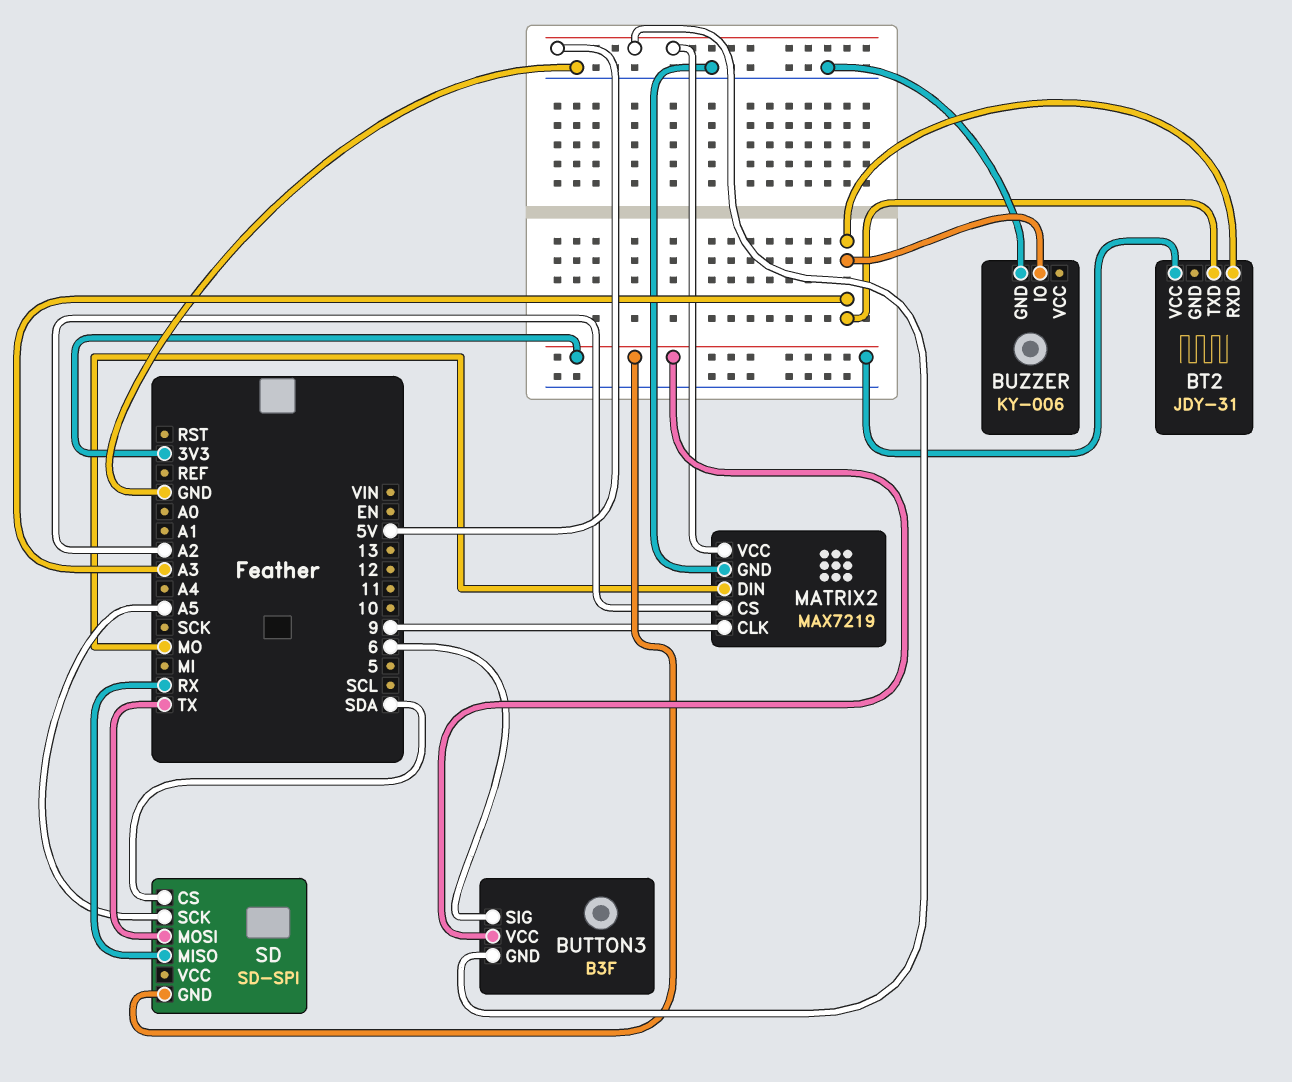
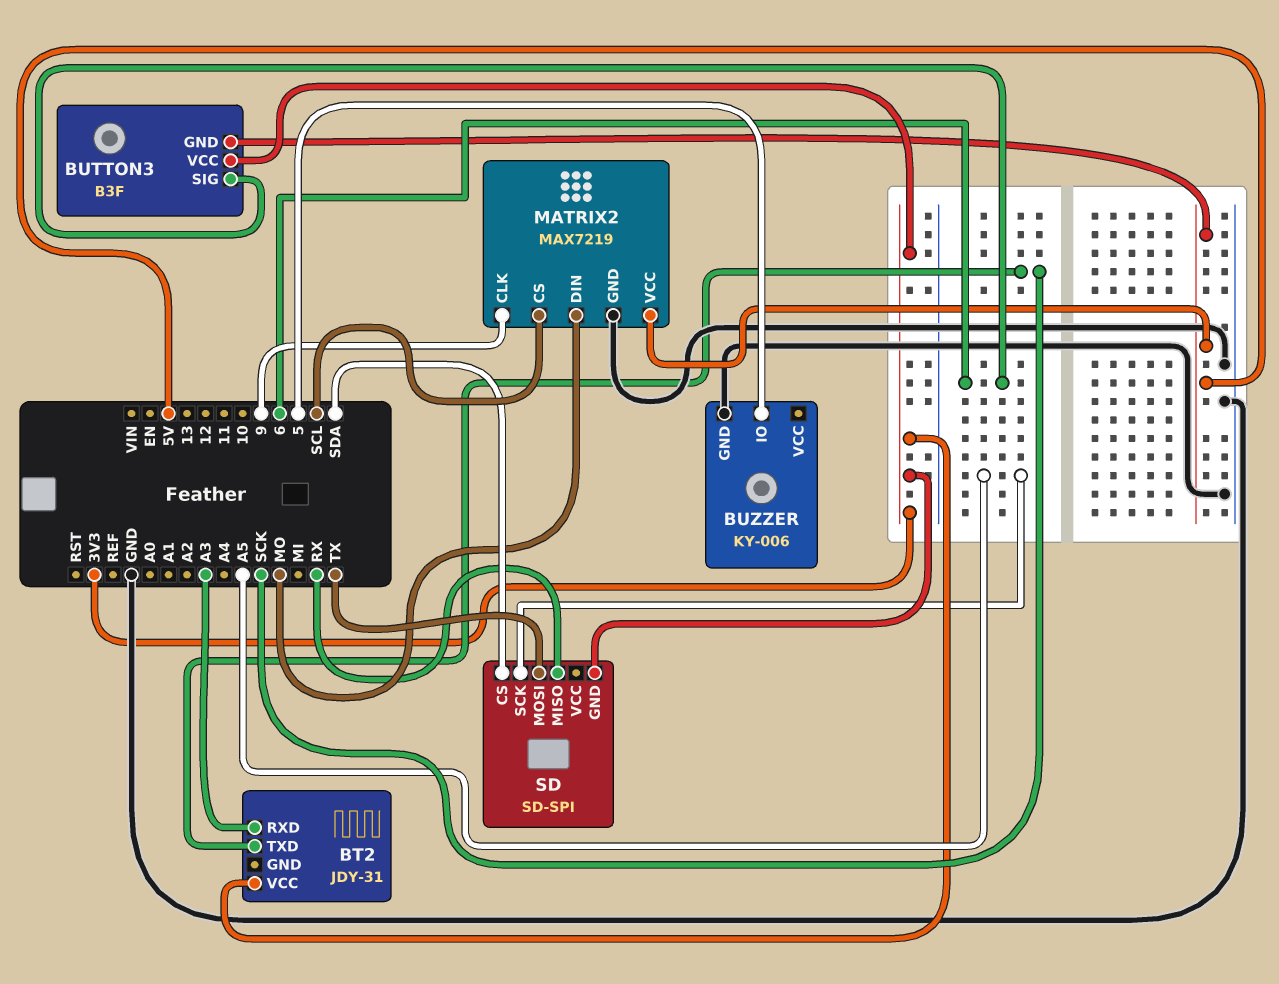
BT2 pin TXD: A3 -> SCK
BUZZER pin IO: A3 -> 5
MATRIX2 pin CS: A2 -> SCL

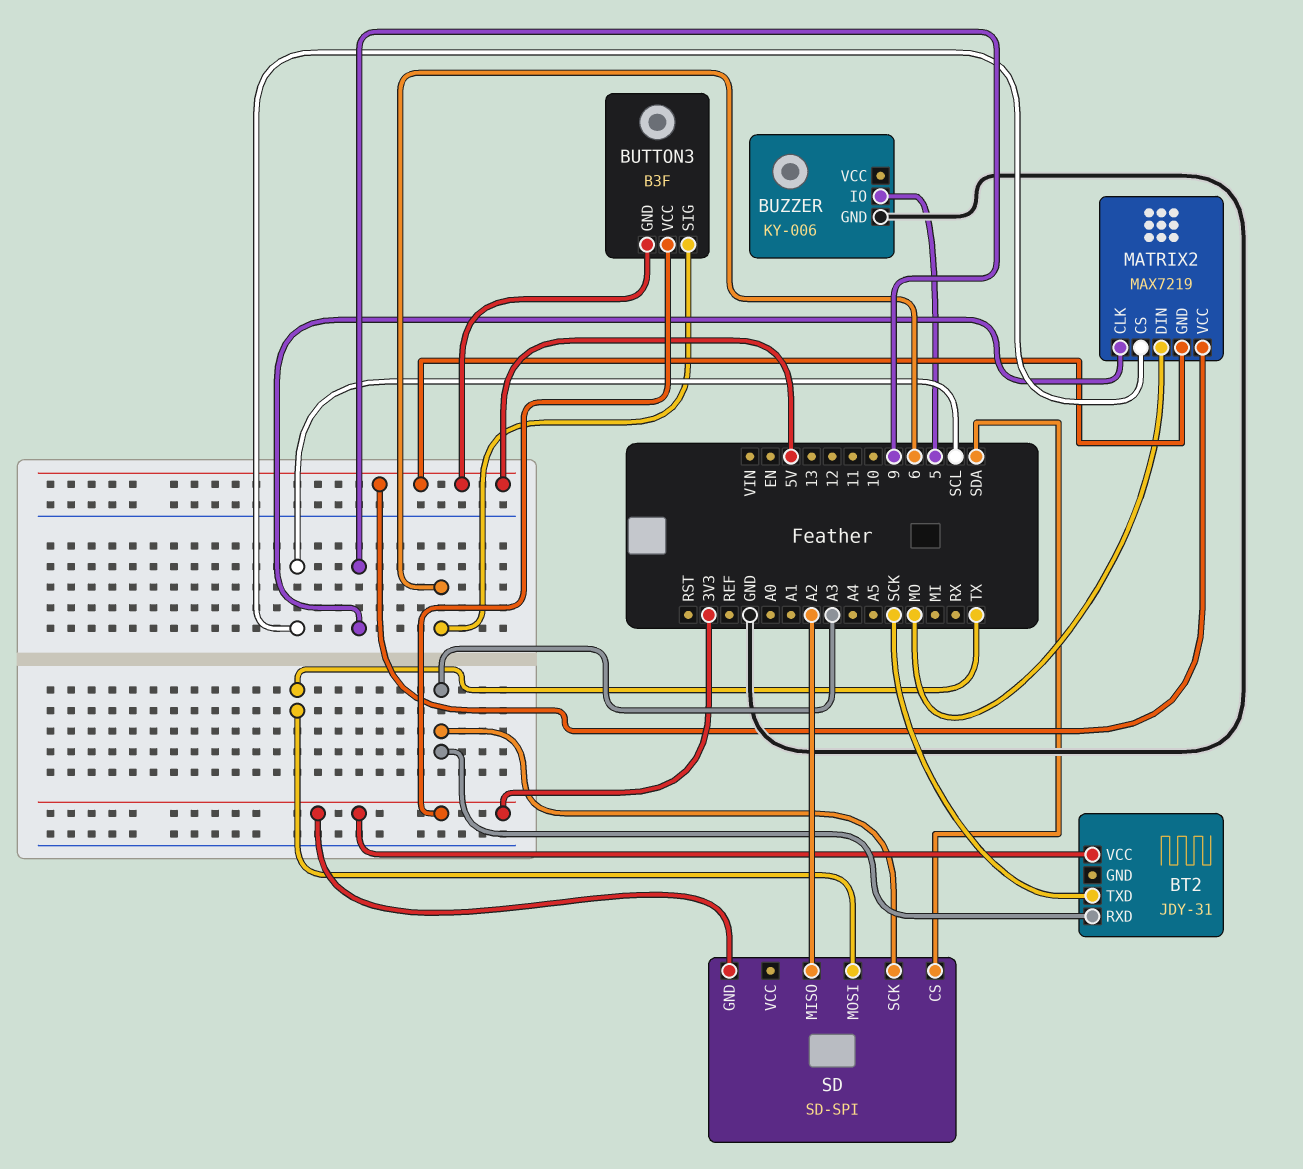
MATRIX2 pin GND: GND -> 5V
SD pin MISO: RX -> A2
SD pin SCK: A5 -> A3

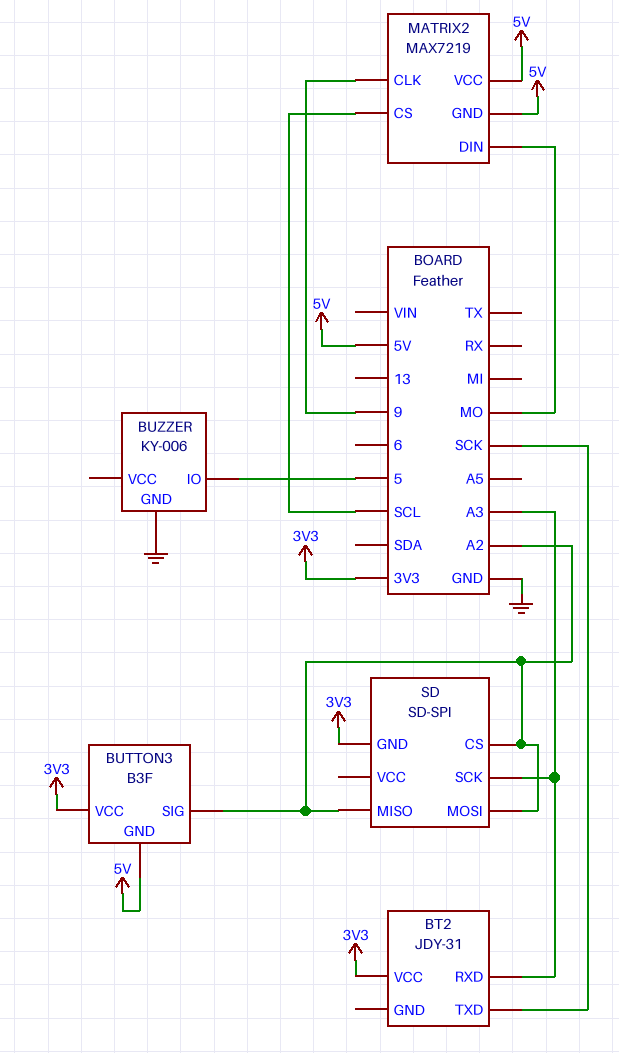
BUTTON3 pin SIG: 6 -> A2
SD pin CS: SDA -> A2
SD pin MOSI: TX -> A2

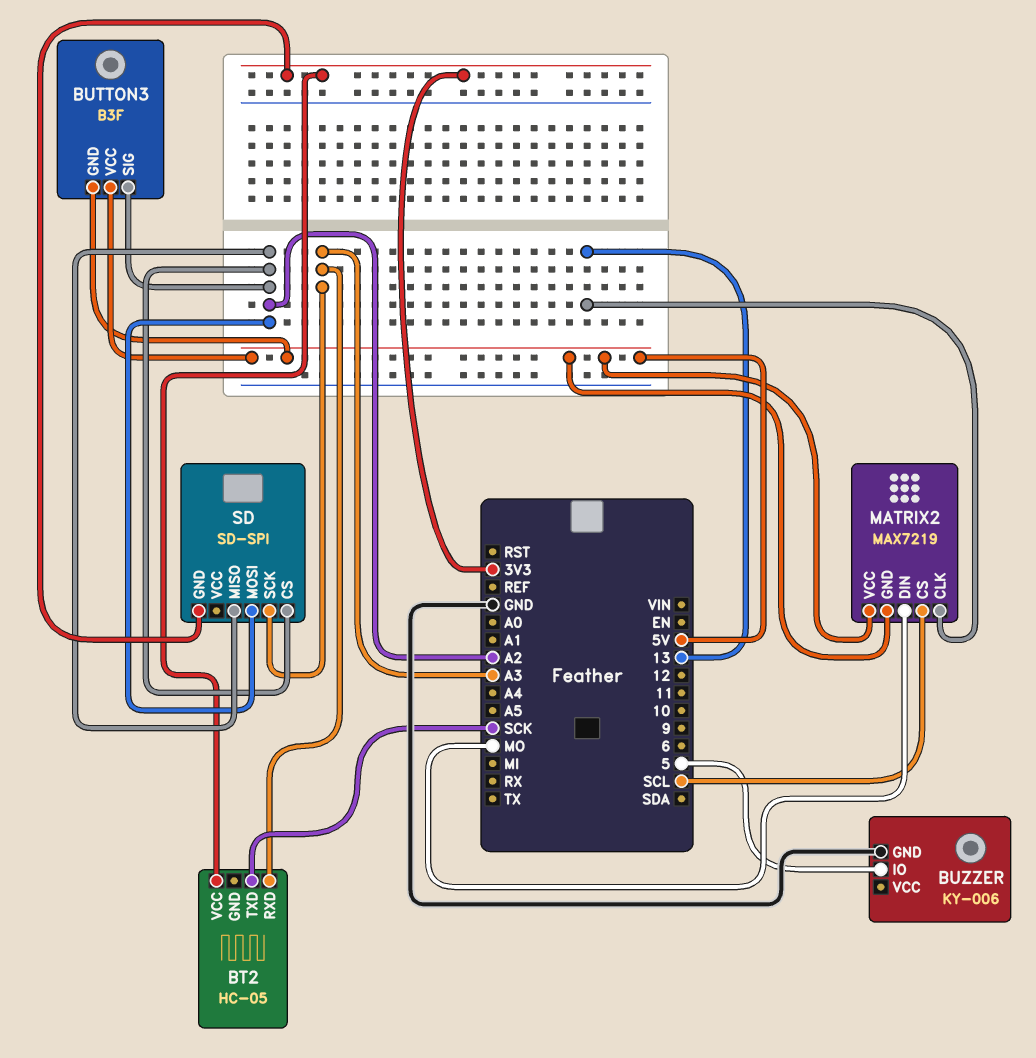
BT2: JDY-31 -> HC-05
BUTTON3 pin VCC: 3V3 -> 5V
MATRIX2 pin CLK: 9 -> 13

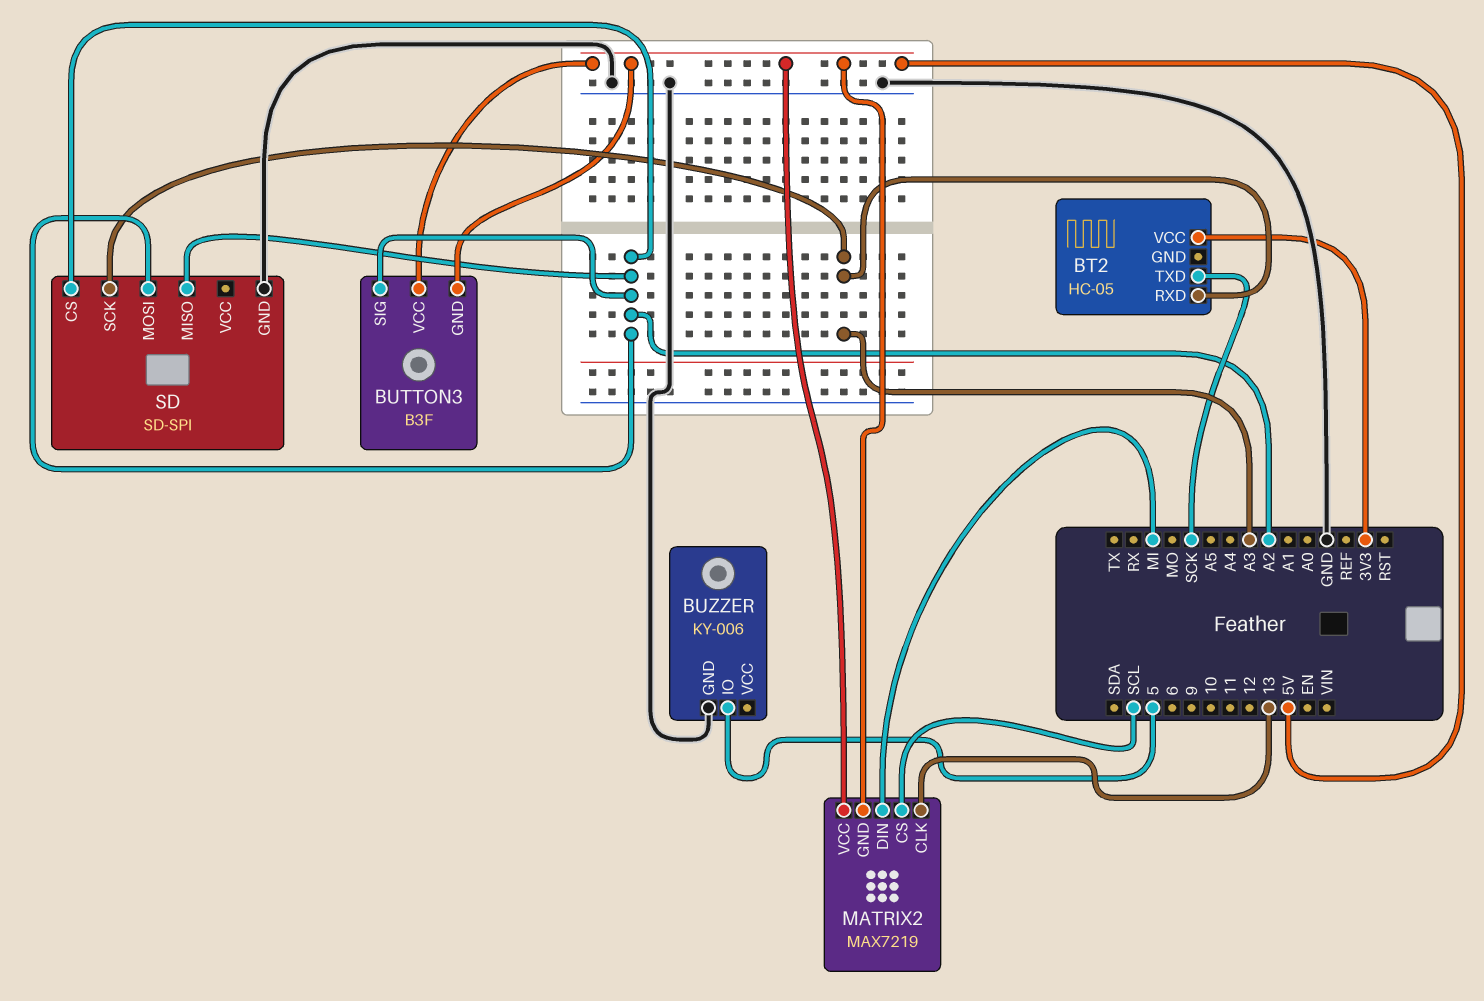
MATRIX2 pin DIN: MO -> MI
SD pin GND: 3V3 -> GND

